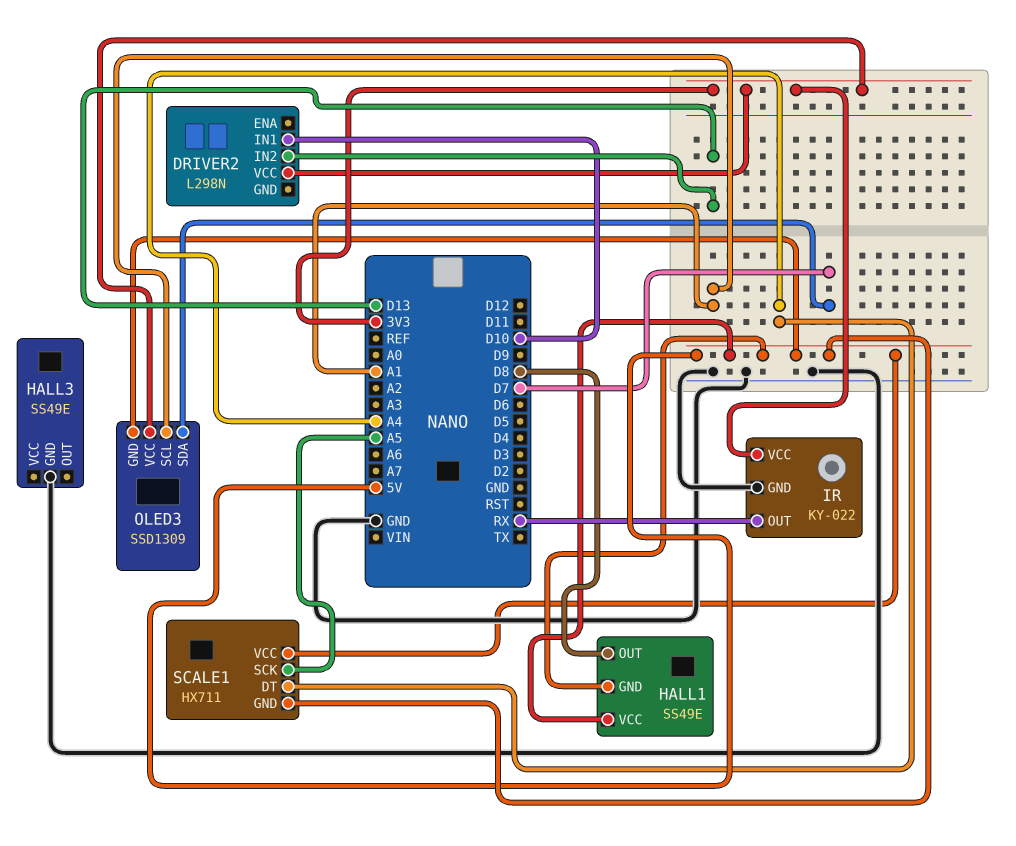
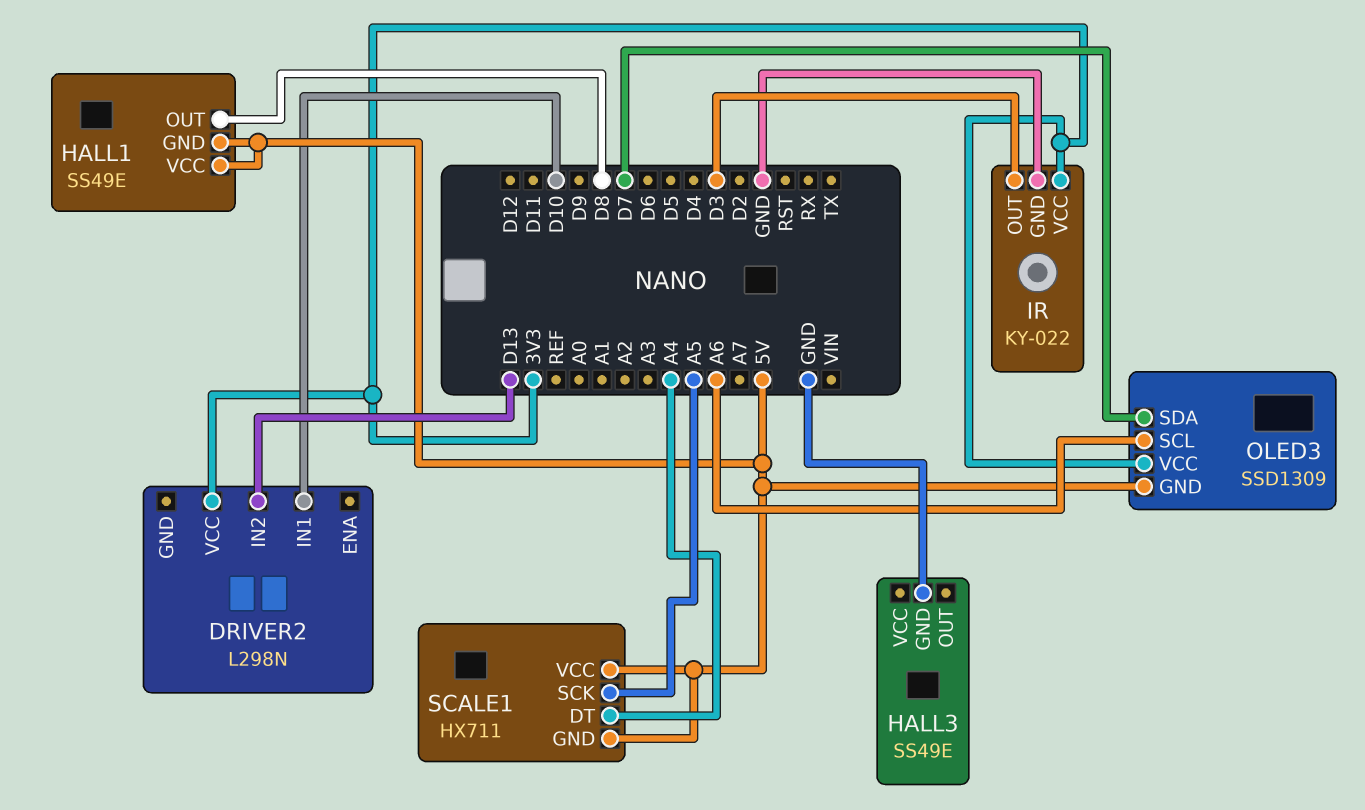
IR pin OUT: RX -> D3
OLED3 pin SCL: A1 -> A6

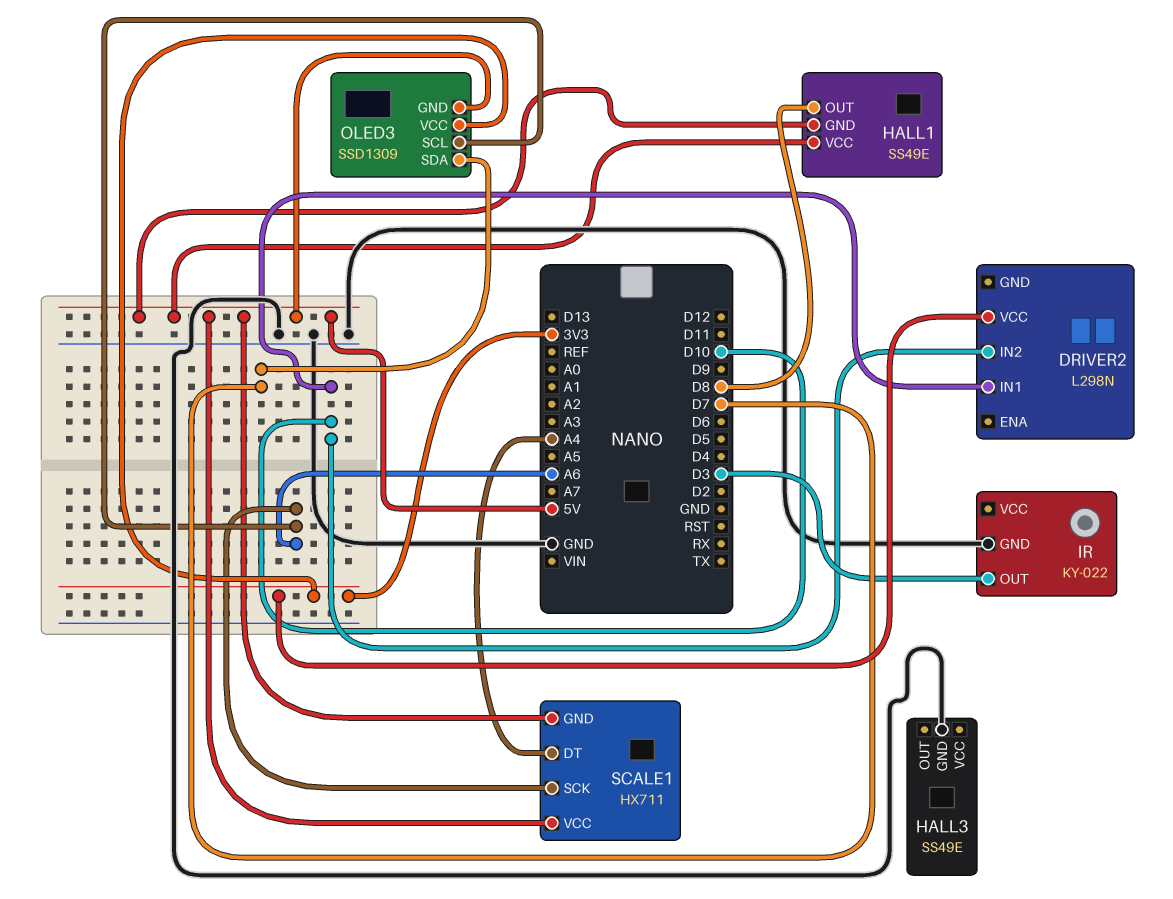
DRIVER2 pin IN2: D13 -> D10
IR pin VCC: 3V3 -> none
SCALE1 pin SCK: A5 -> A6

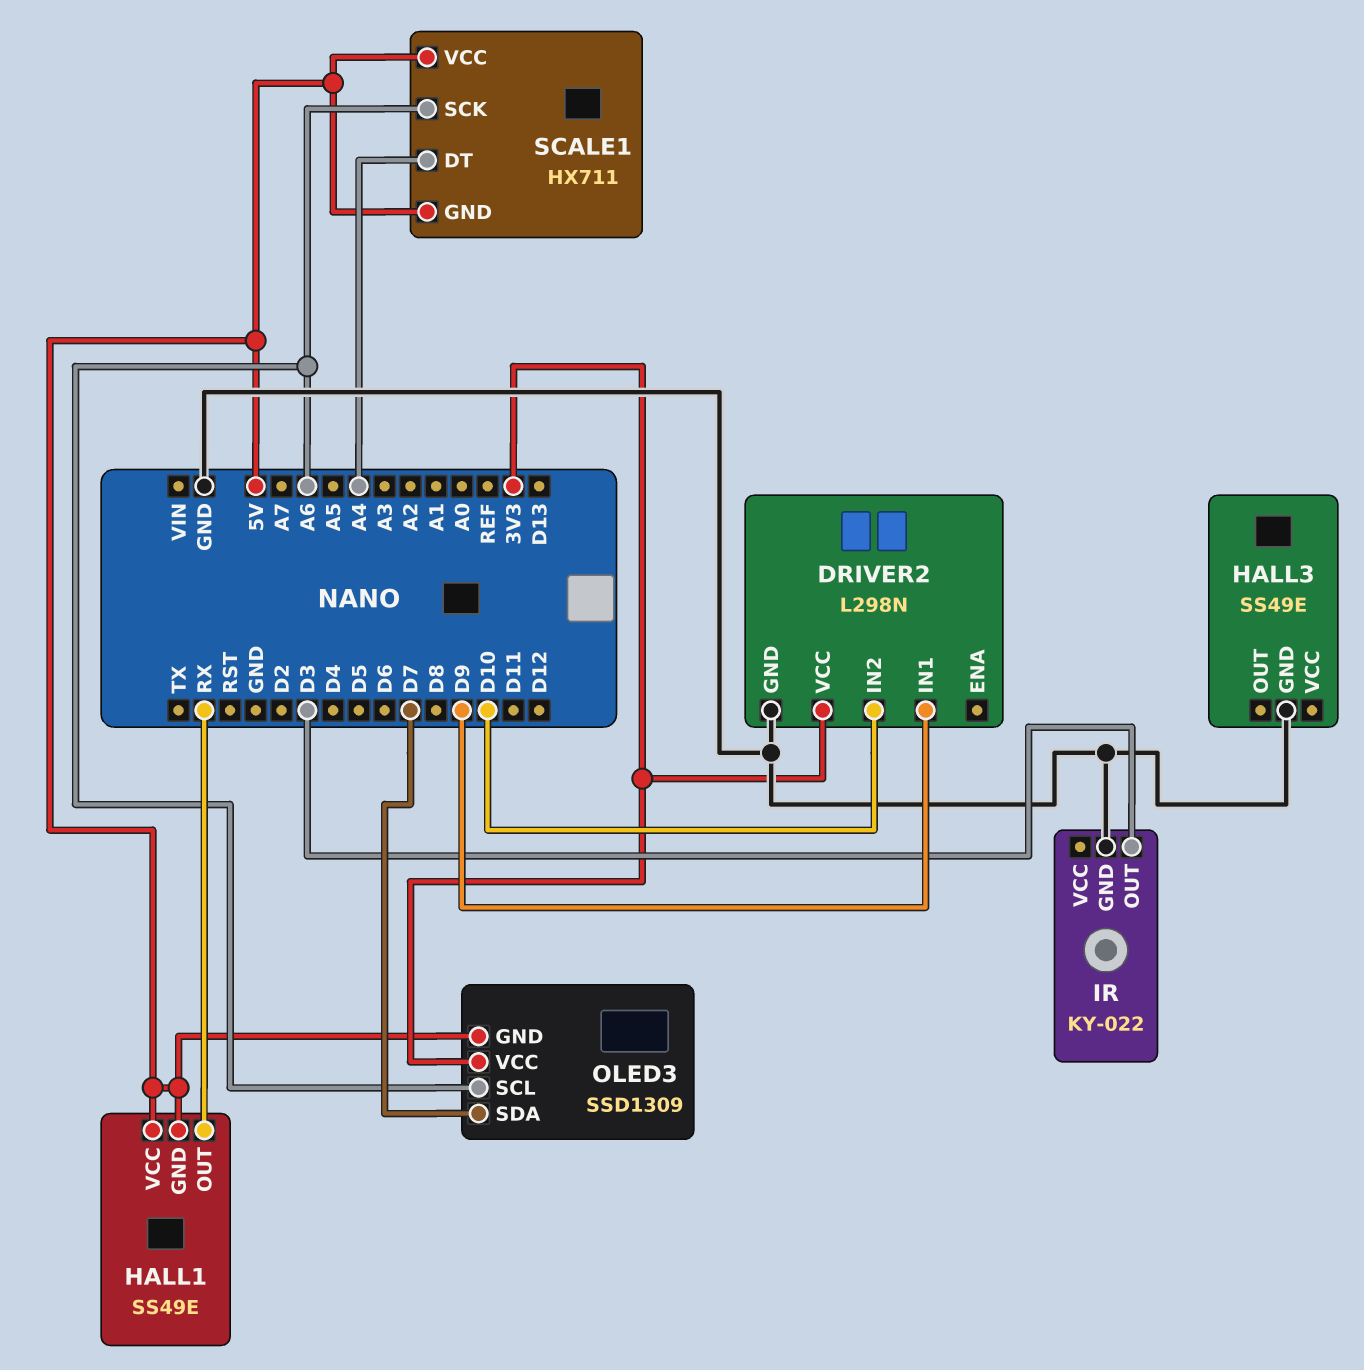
DRIVER2 pin GND: none -> GND
DRIVER2 pin IN1: D10 -> D9
HALL1 pin OUT: D8 -> RX

